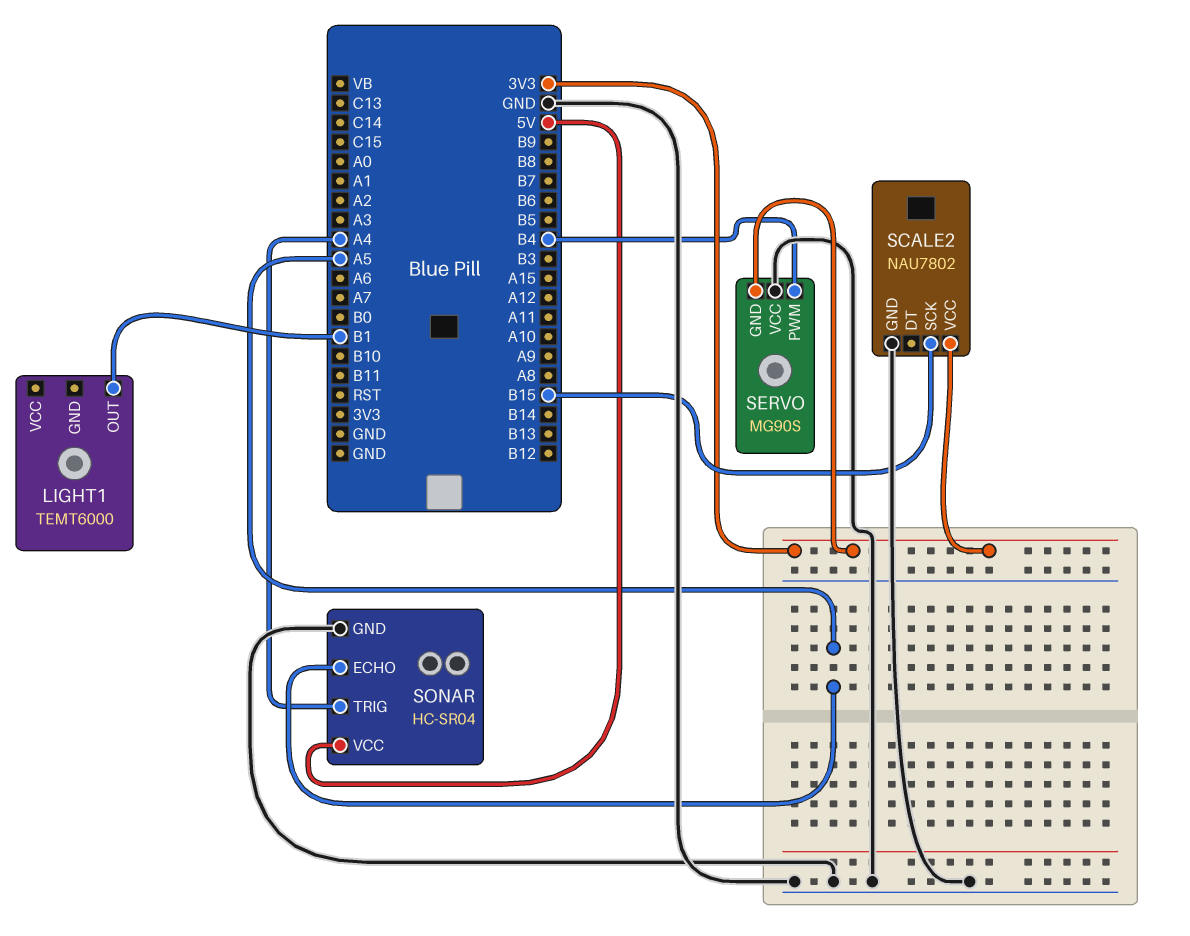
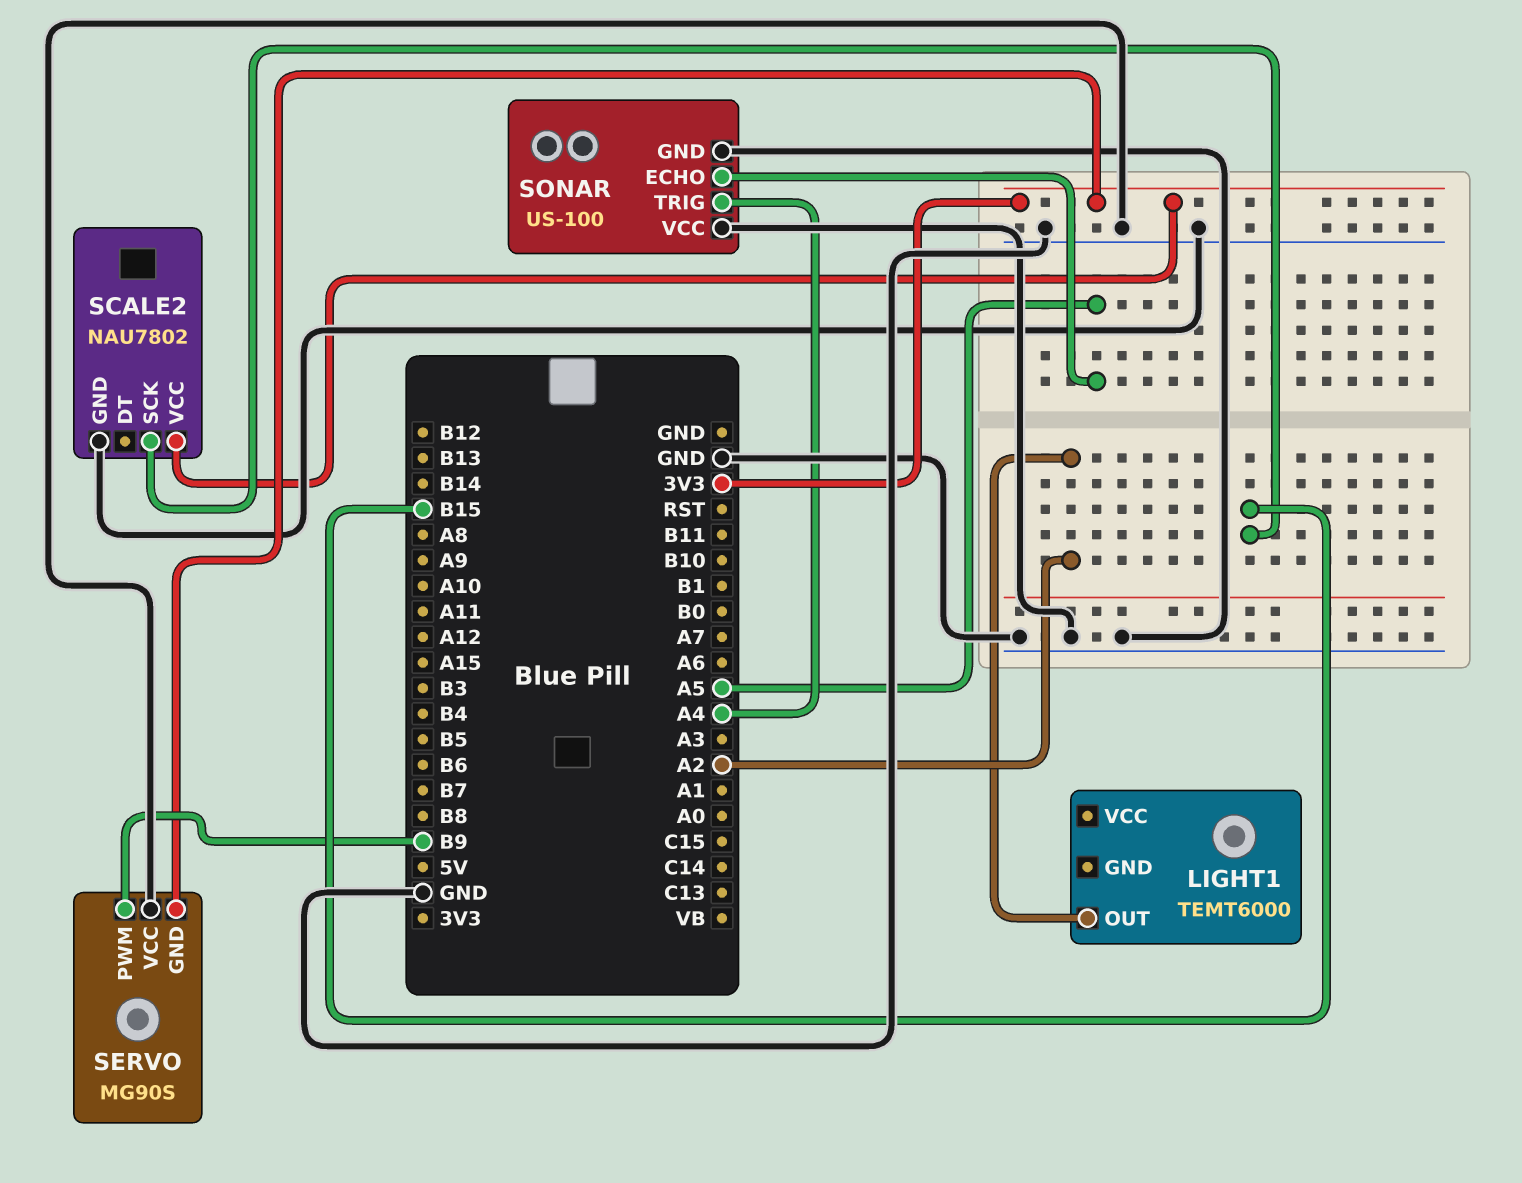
LIGHT1 pin OUT: B1 -> A2
SERVO pin PWM: B4 -> B9
SONAR: HC-SR04 -> US-100
SONAR pin VCC: 5V -> GND

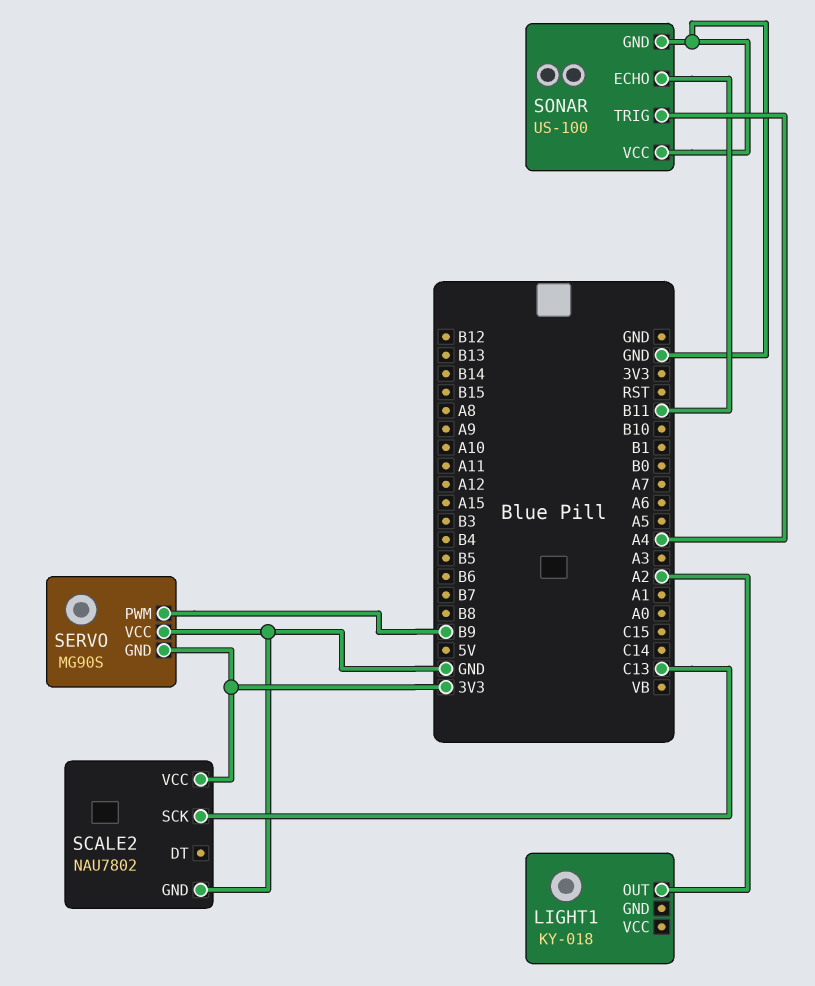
LIGHT1: TEMT6000 -> KY-018
SCALE2 pin SCK: B15 -> C13
SONAR pin ECHO: A5 -> B11

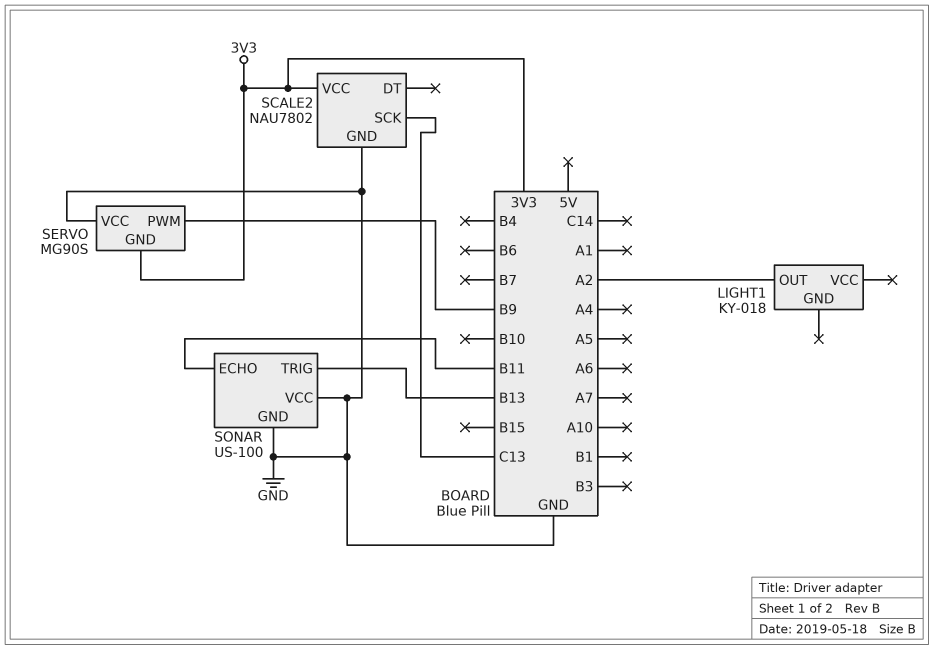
SONAR pin TRIG: A4 -> B13

